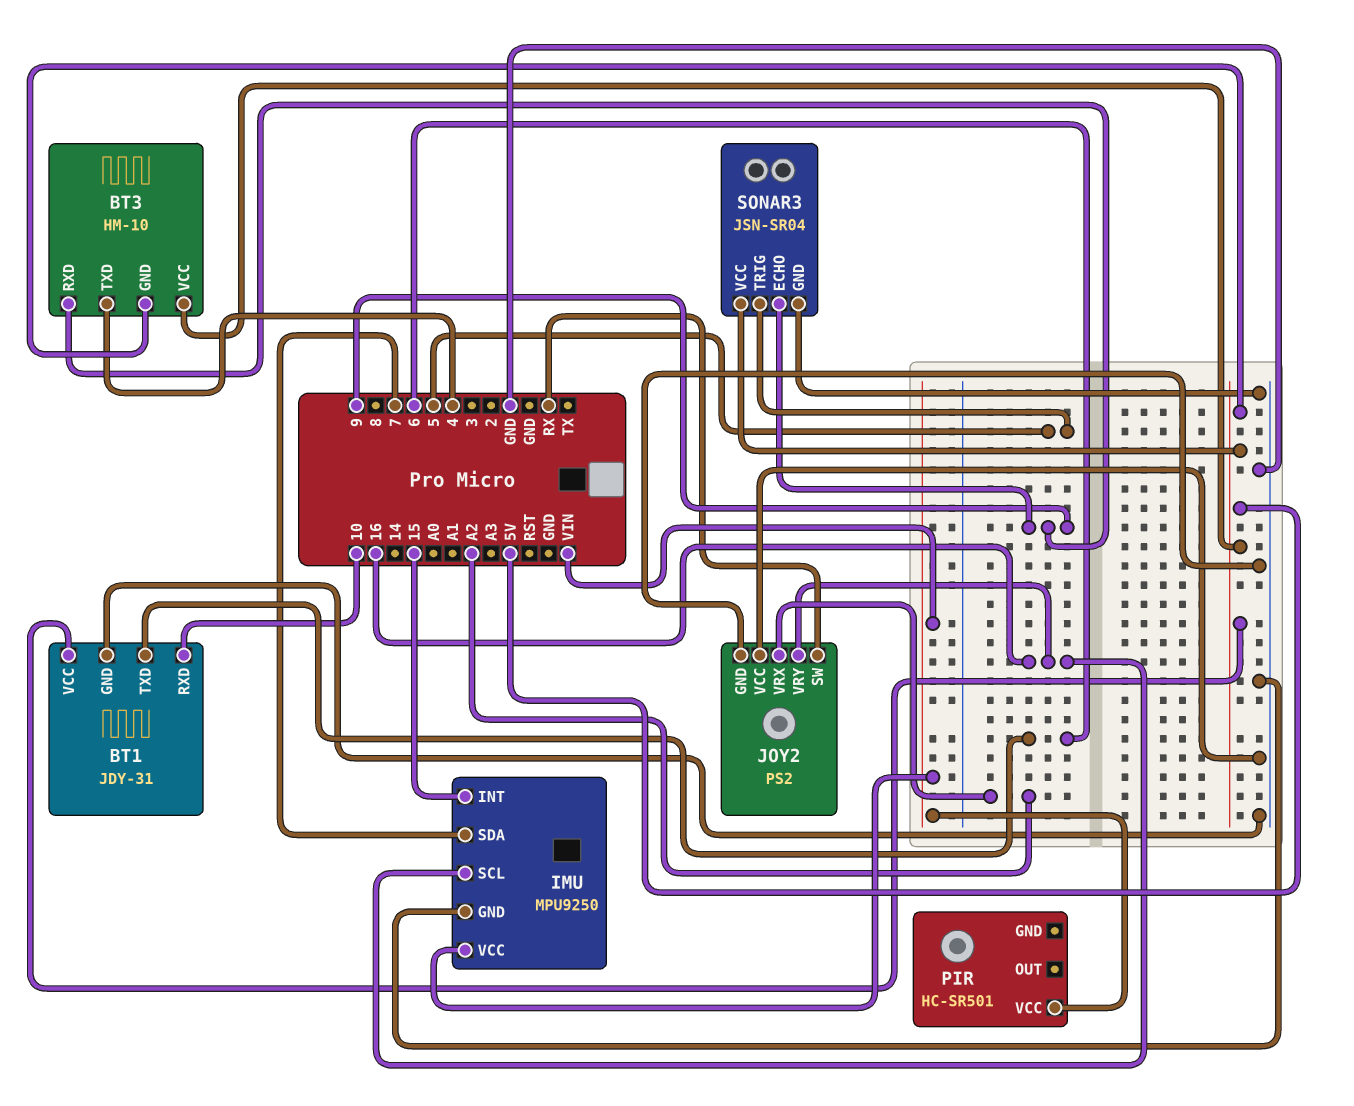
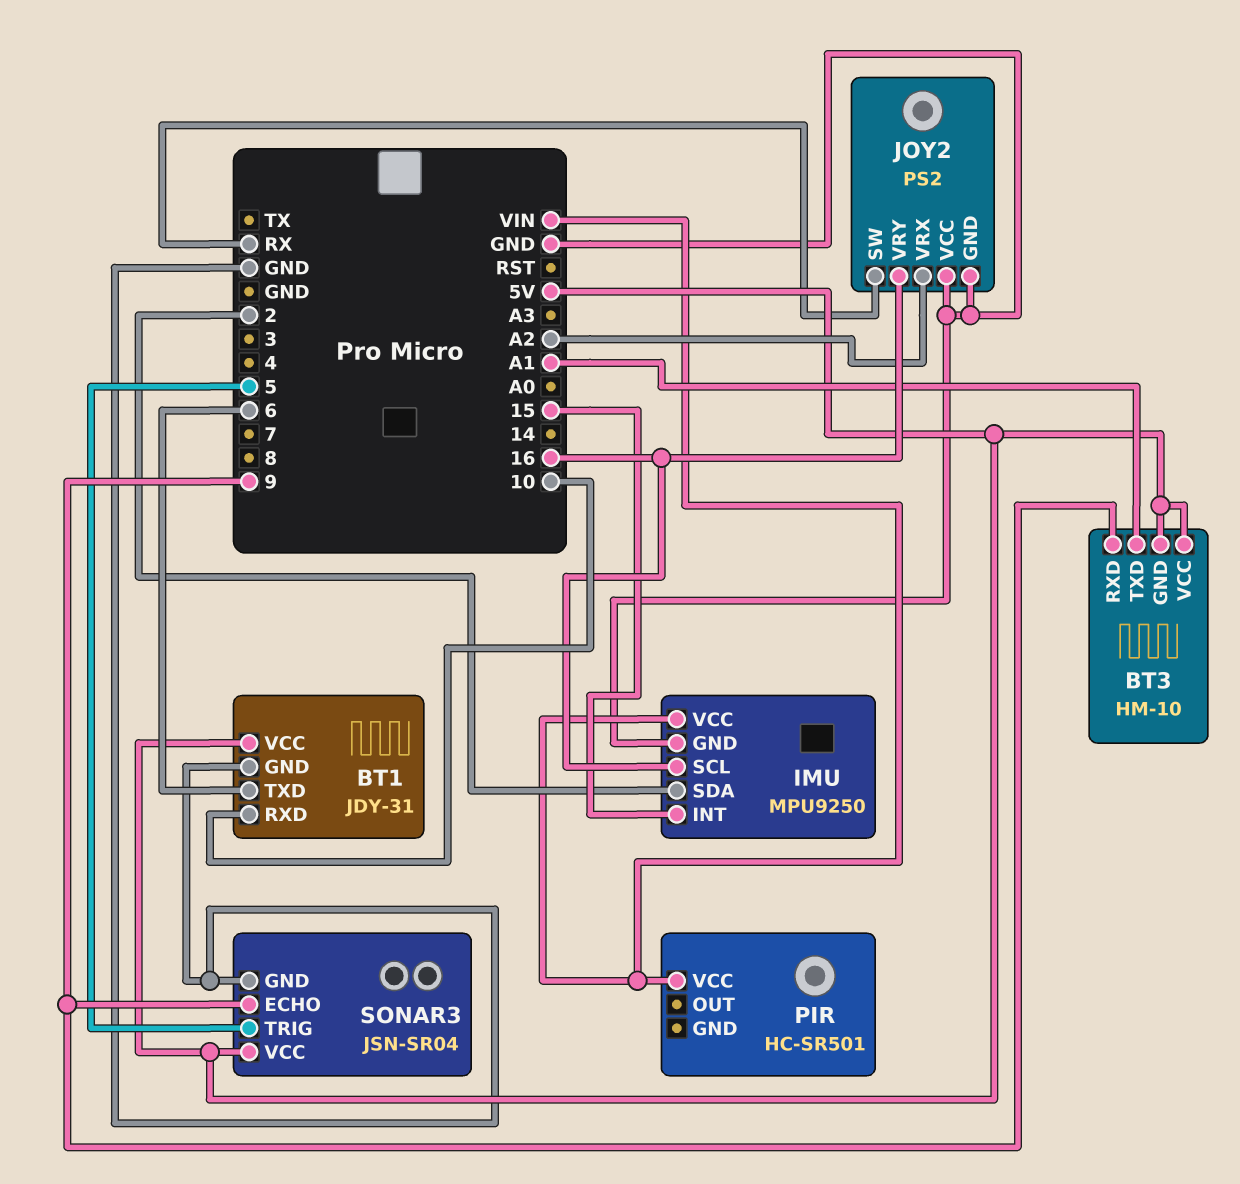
BT3 pin TXD: 4 -> A1
IMU pin SDA: 7 -> 2

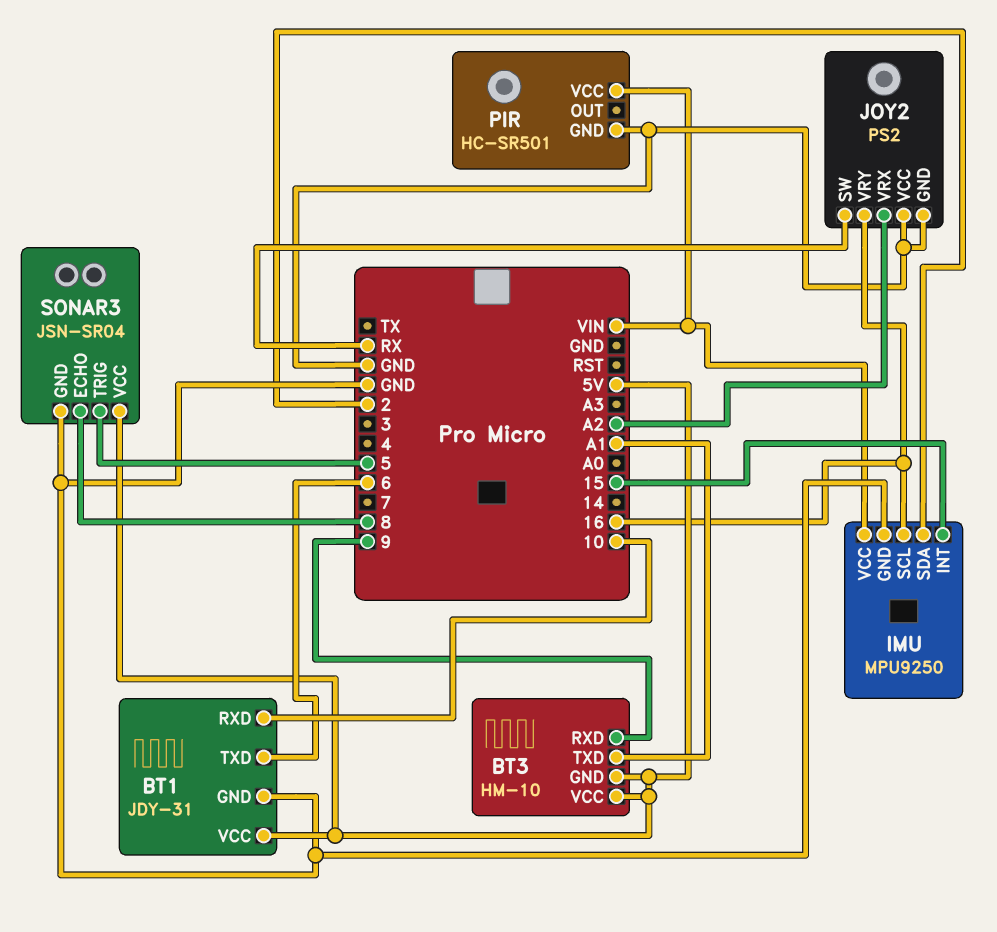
PIR pin GND: none -> GND
SONAR3 pin ECHO: 9 -> 8

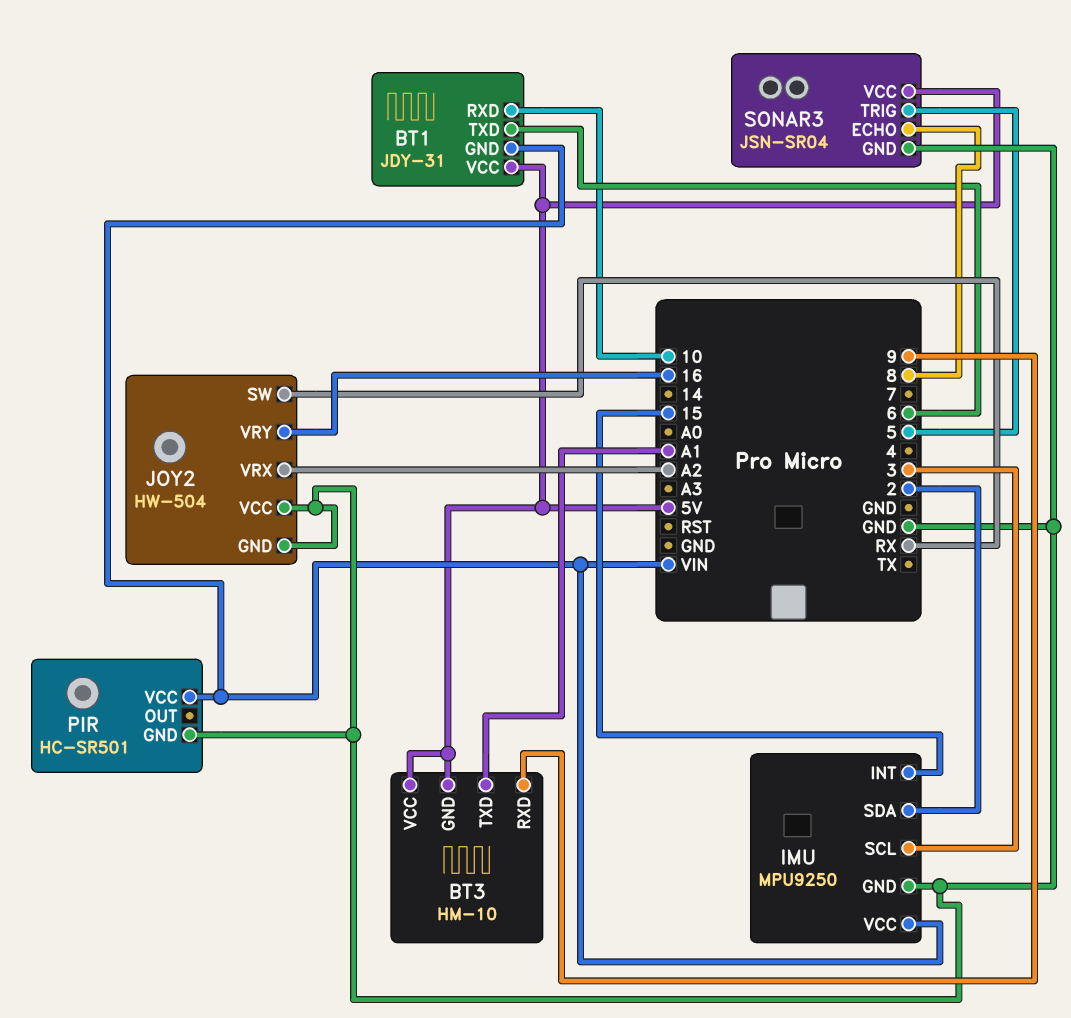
BT1 pin GND: GND -> VIN
IMU pin SCL: 16 -> 3
JOY2: PS2 -> HW-504

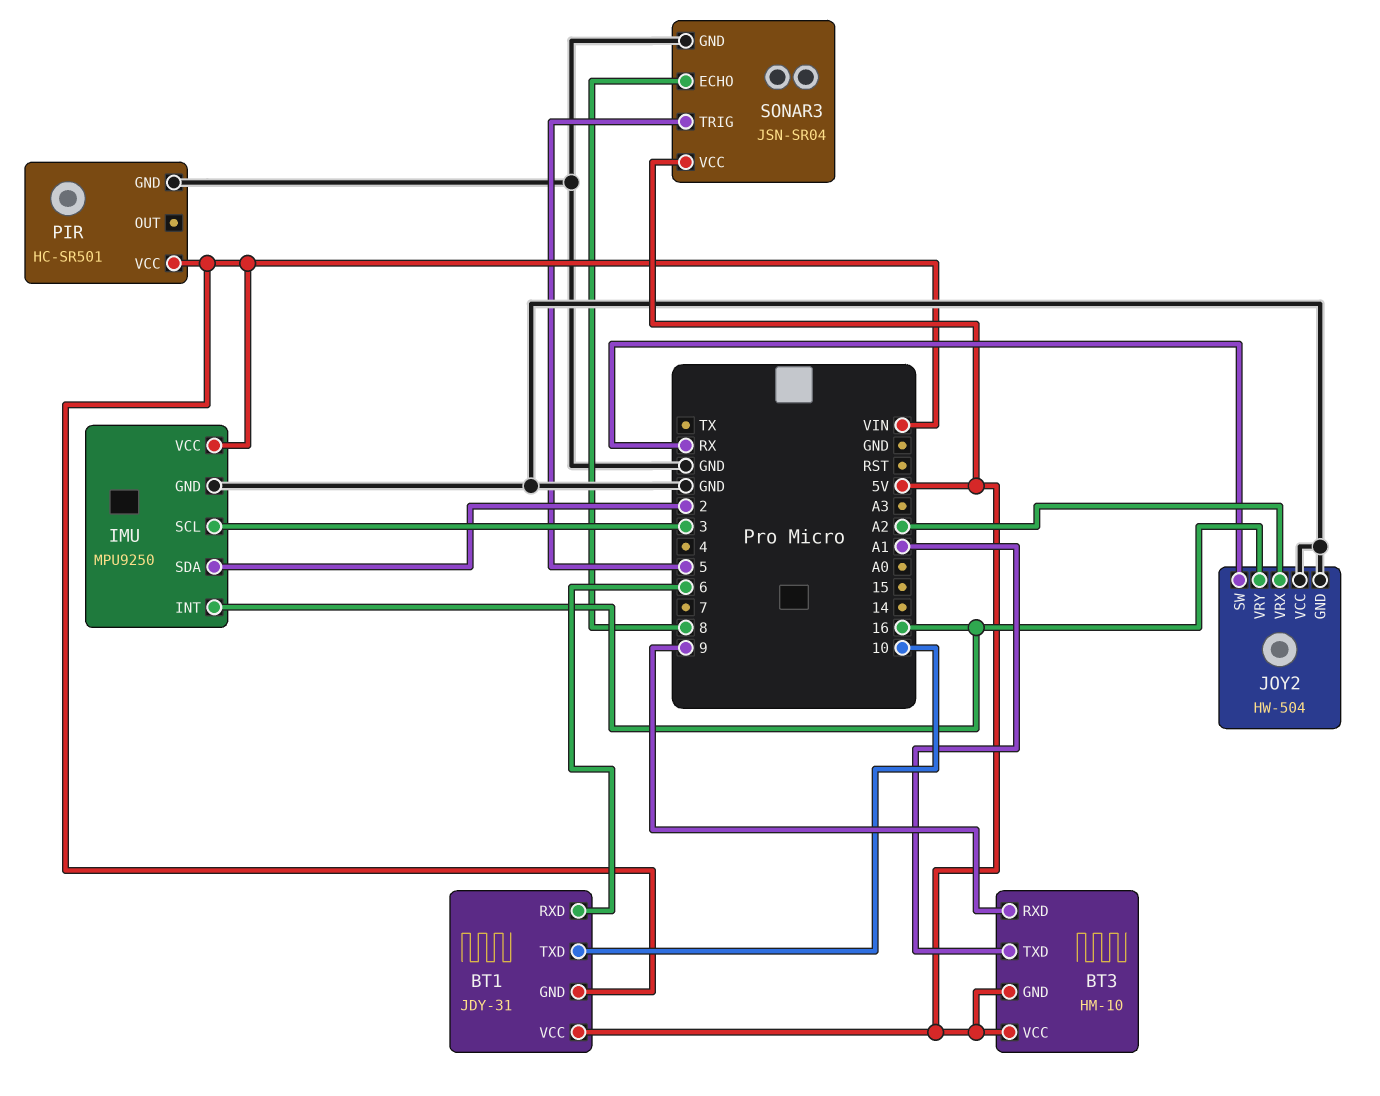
BT1 pin RXD: 10 -> 6
BT1 pin TXD: 6 -> 10
IMU pin INT: 15 -> 16

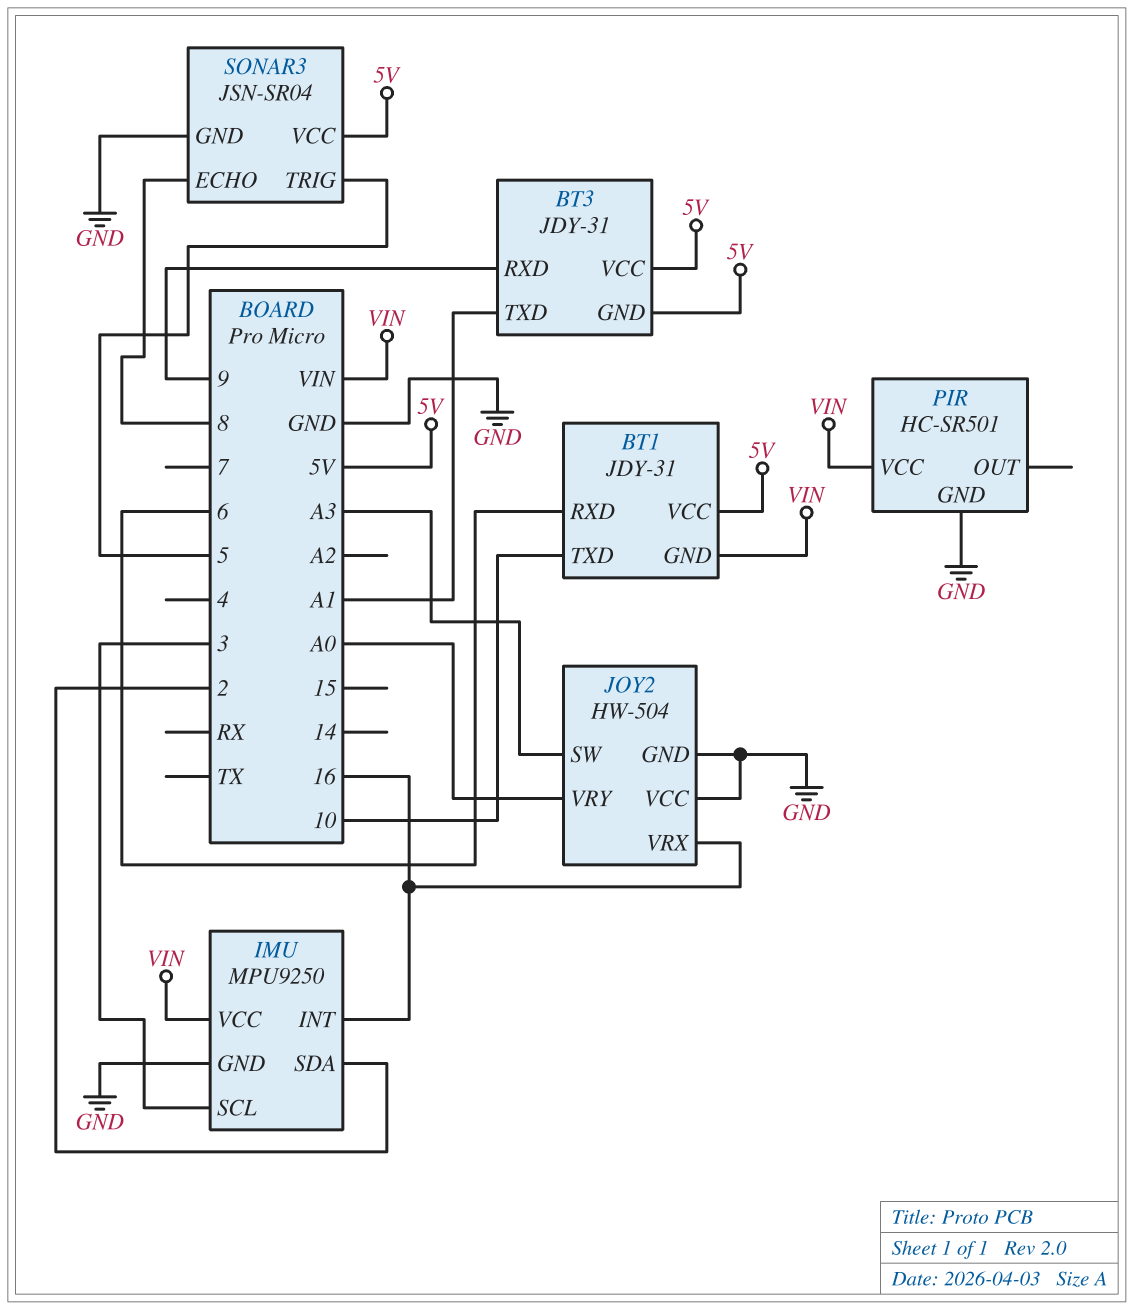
BT3: HM-10 -> JDY-31
JOY2 pin SW: RX -> A3
JOY2 pin VRX: A2 -> 16
JOY2 pin VRY: 16 -> A0

